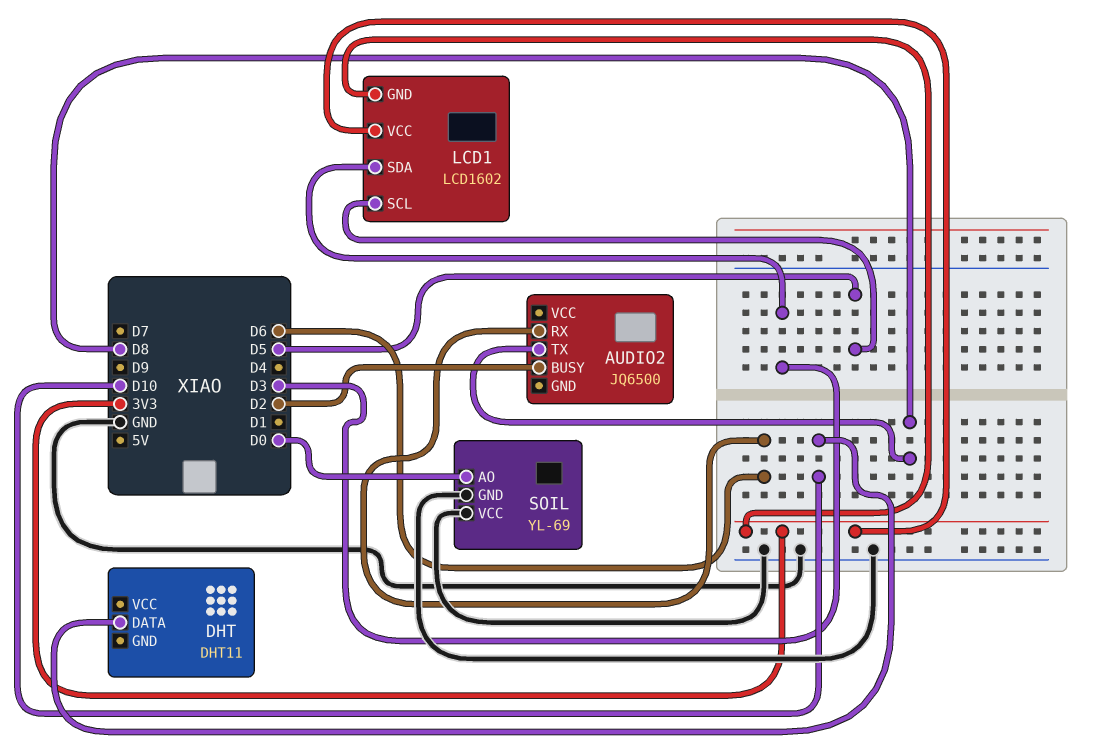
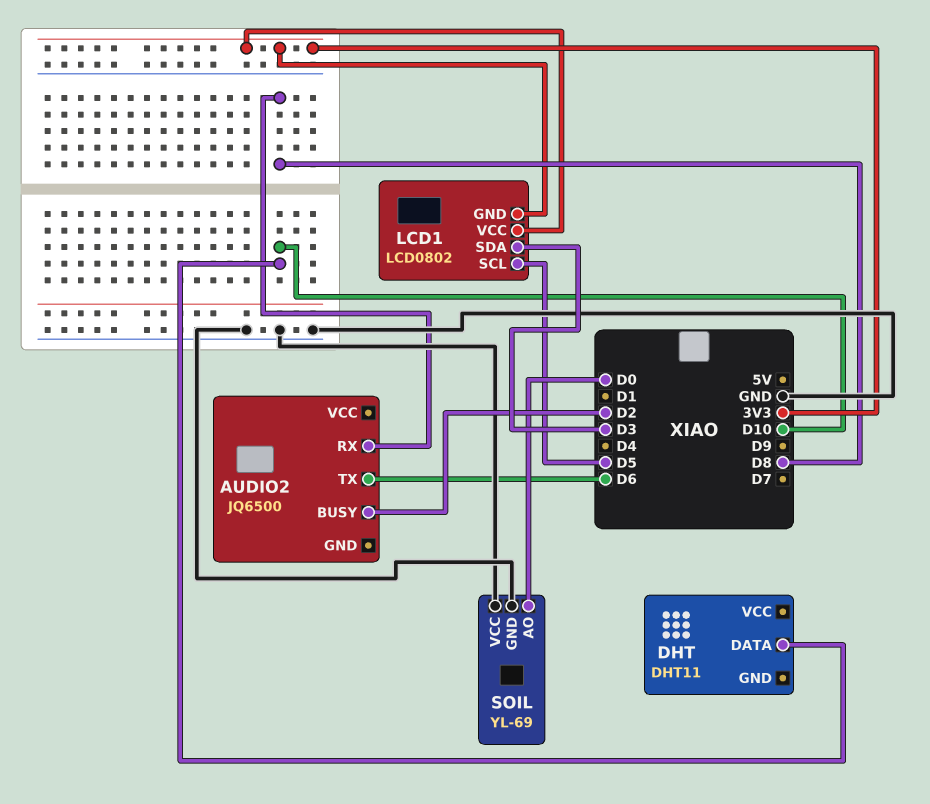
AUDIO2 pin RX: D6 -> D8
AUDIO2 pin TX: D8 -> D6
LCD1: LCD1602 -> LCD0802

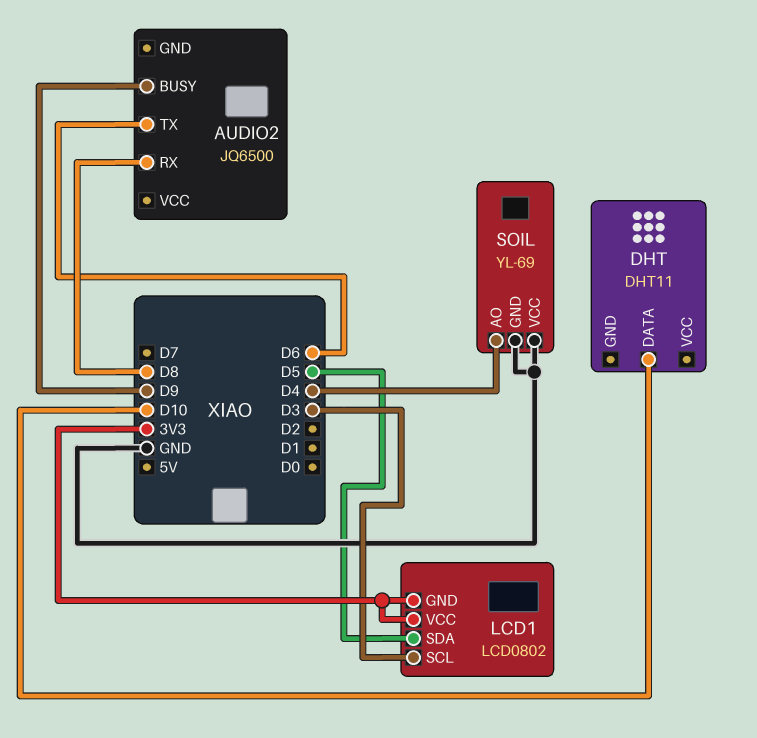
AUDIO2 pin BUSY: D2 -> D9
LCD1 pin SCL: D5 -> D3
LCD1 pin SDA: D3 -> D5
SOIL pin AO: D0 -> D4

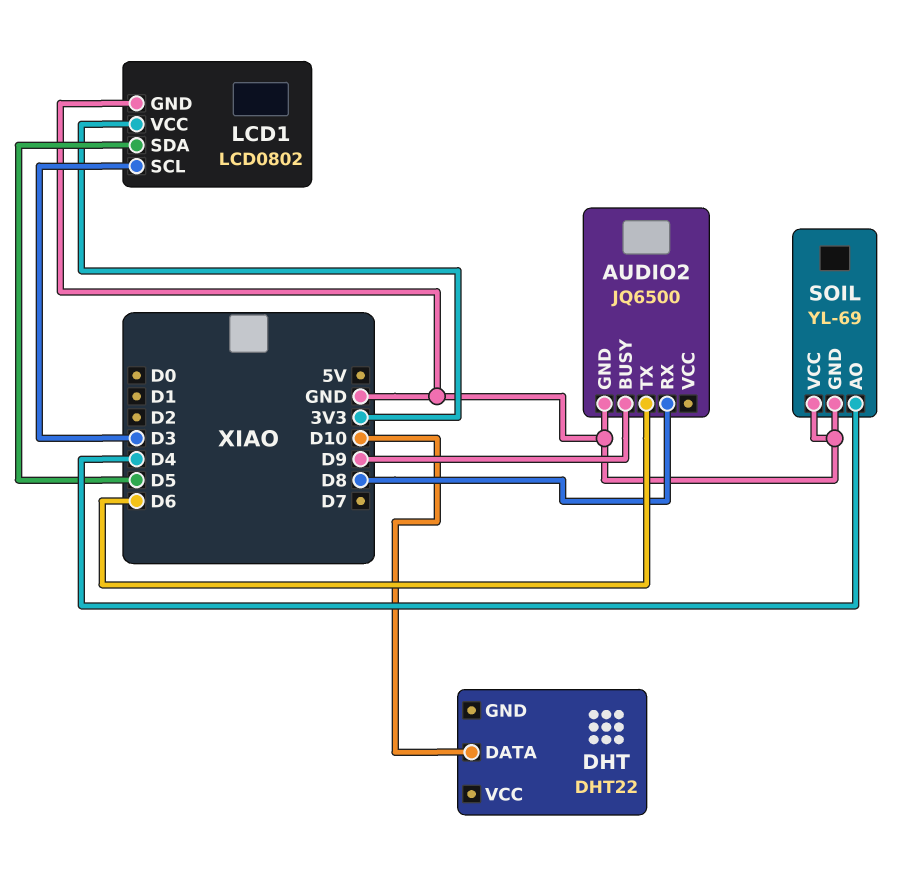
AUDIO2 pin GND: none -> GND
DHT: DHT11 -> DHT22
LCD1 pin GND: 3V3 -> GND

